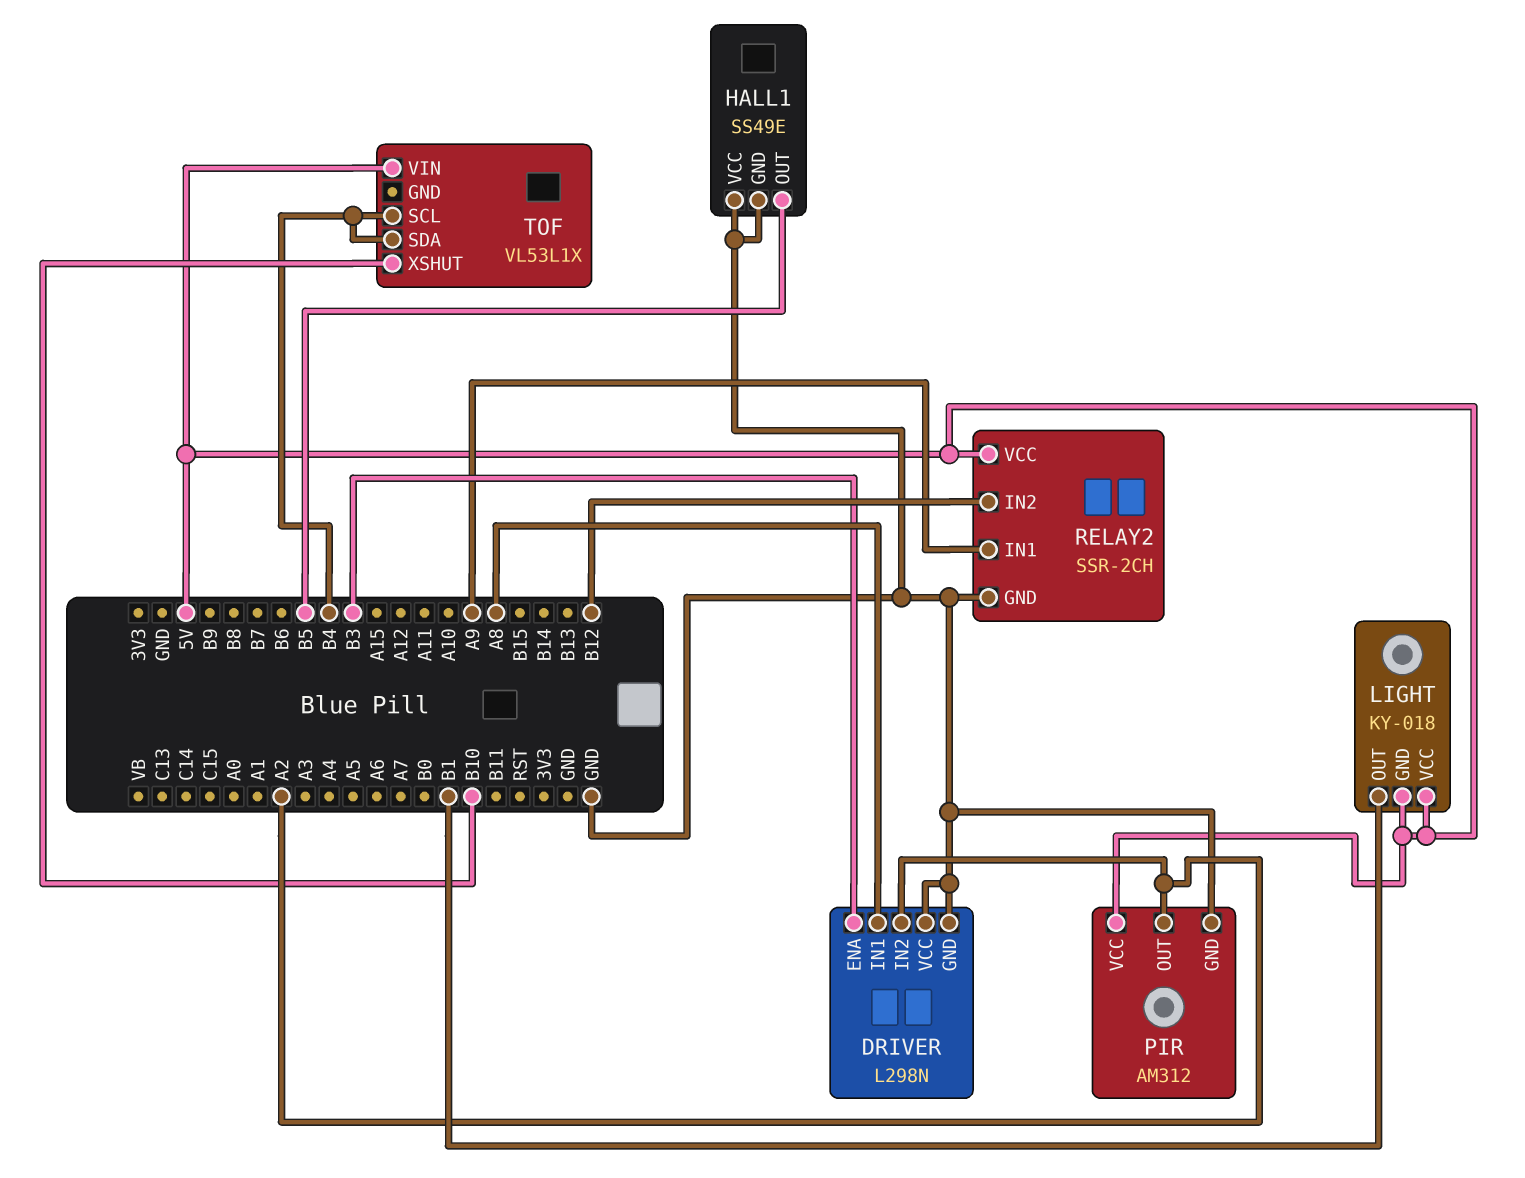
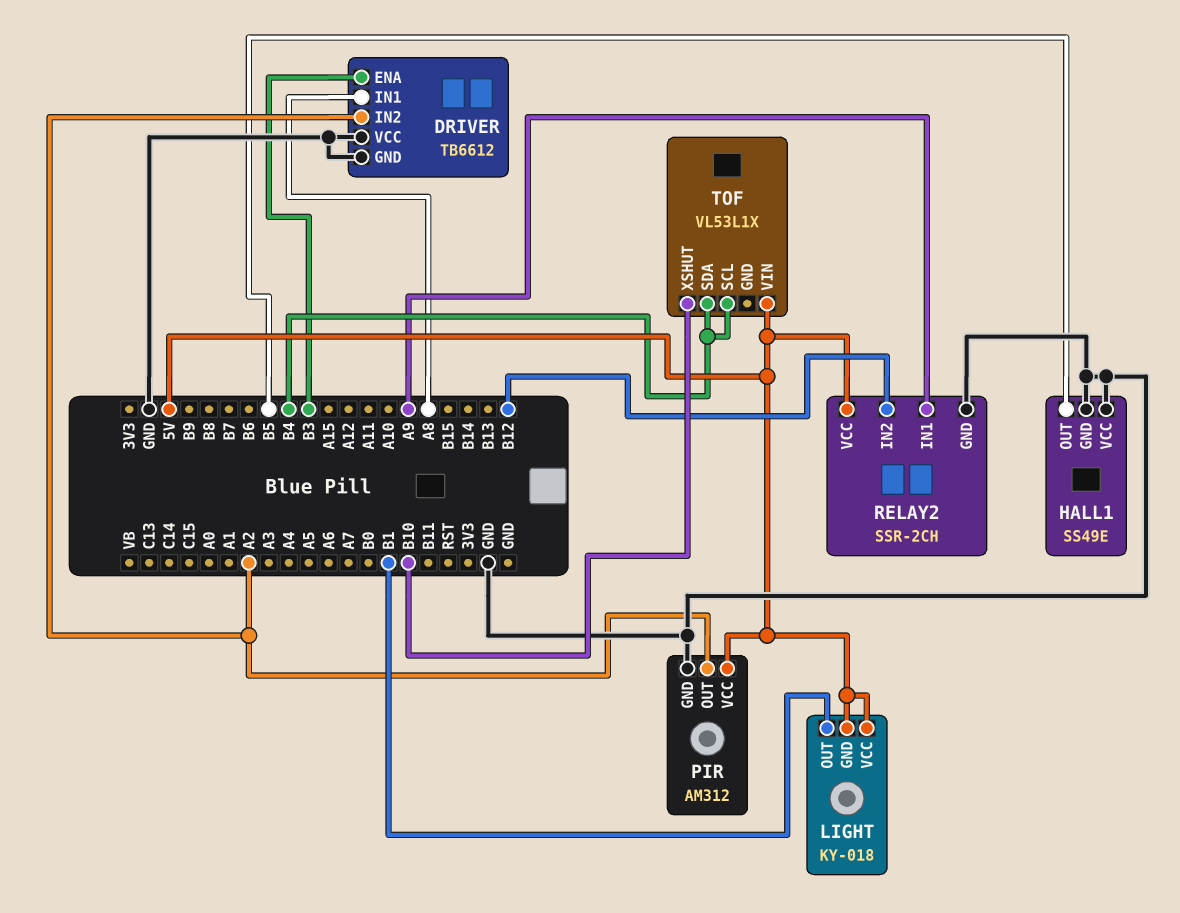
DRIVER: L298N -> TB6612

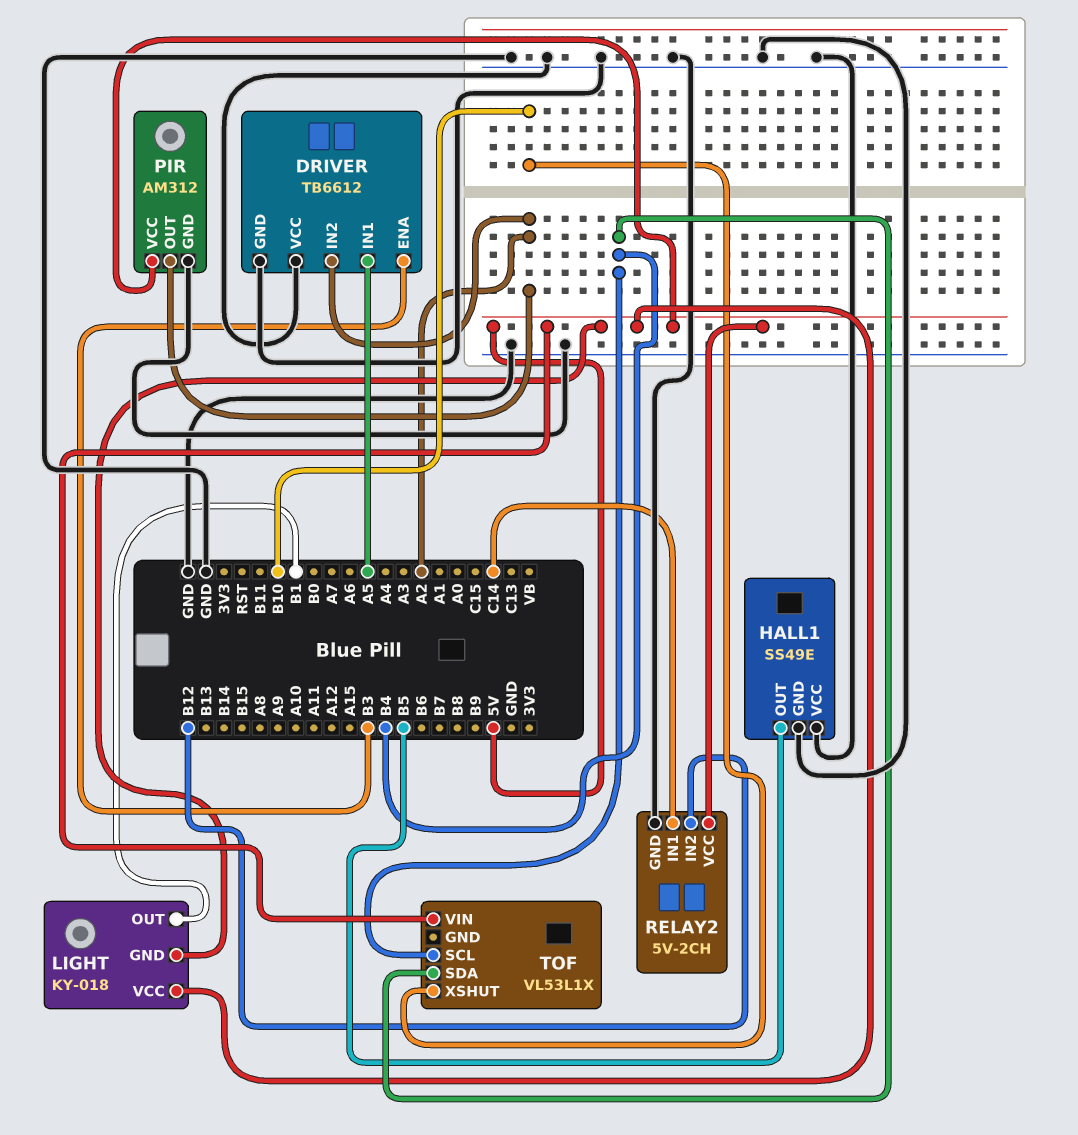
DRIVER pin IN1: A8 -> A5
RELAY2: SSR-2CH -> 5V-2CH
RELAY2 pin IN1: A9 -> C14

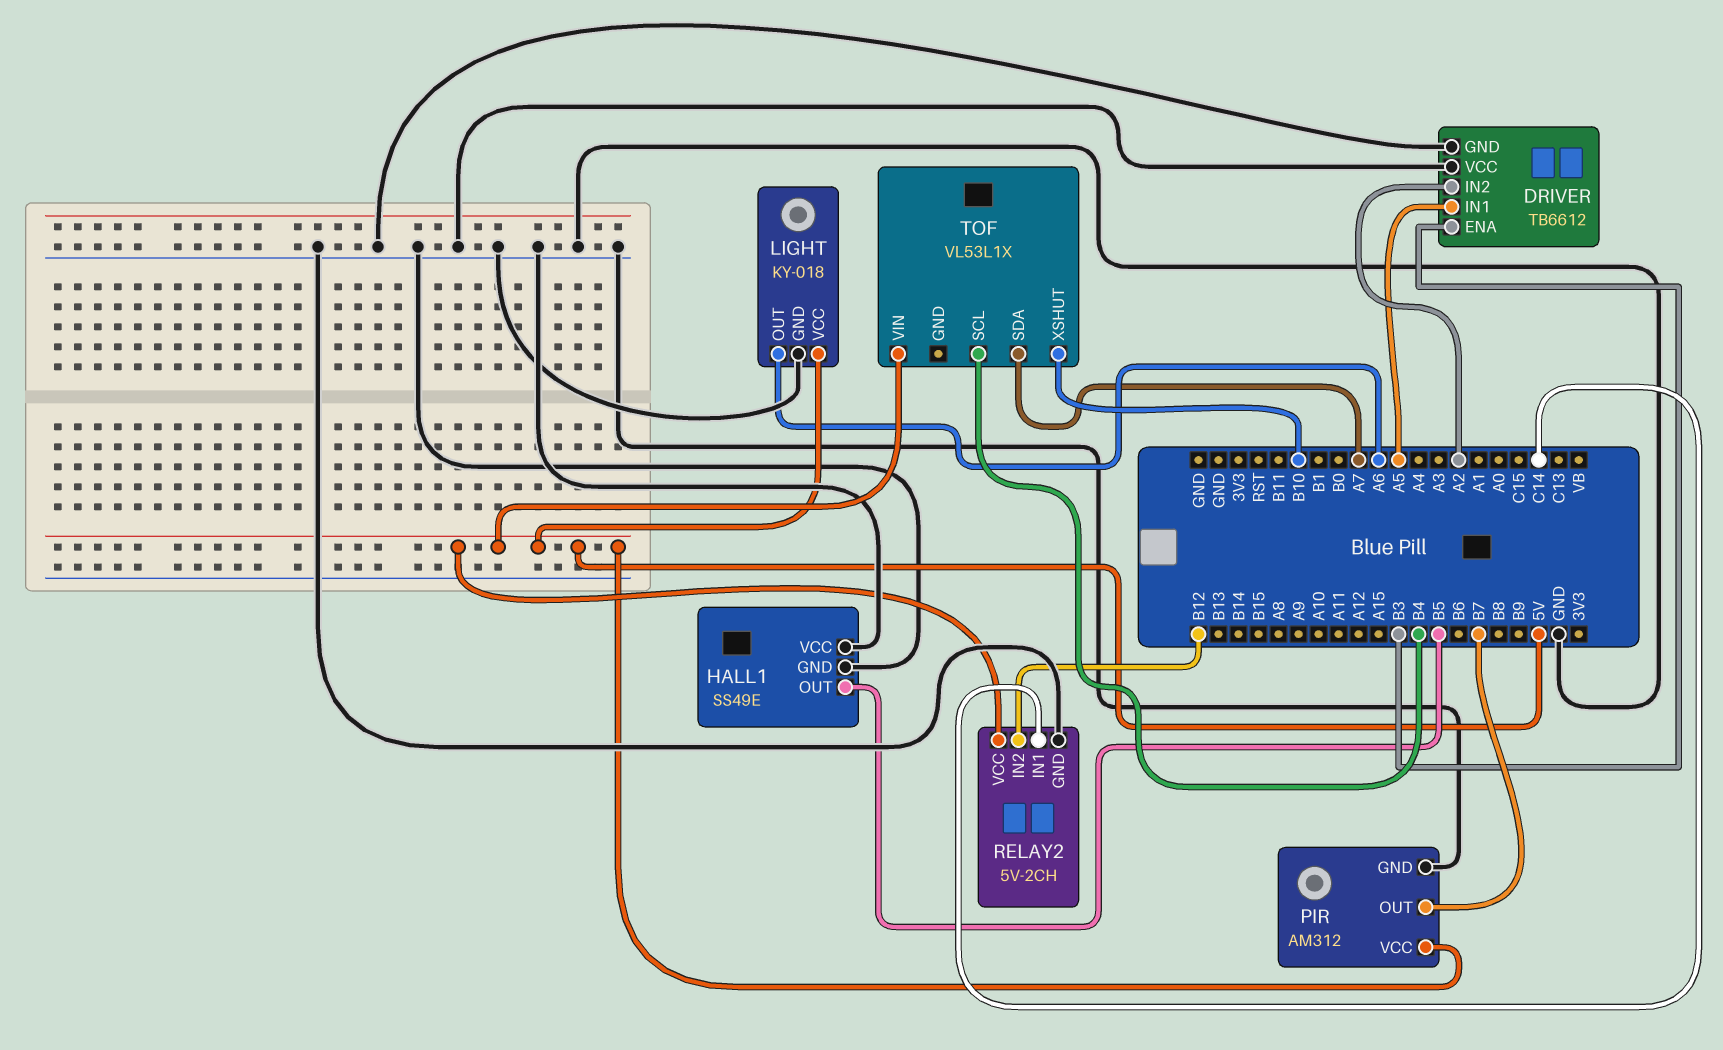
LIGHT pin GND: 5V -> GND
LIGHT pin OUT: B1 -> A6
PIR pin OUT: A2 -> B7
TOF pin SDA: B4 -> A7

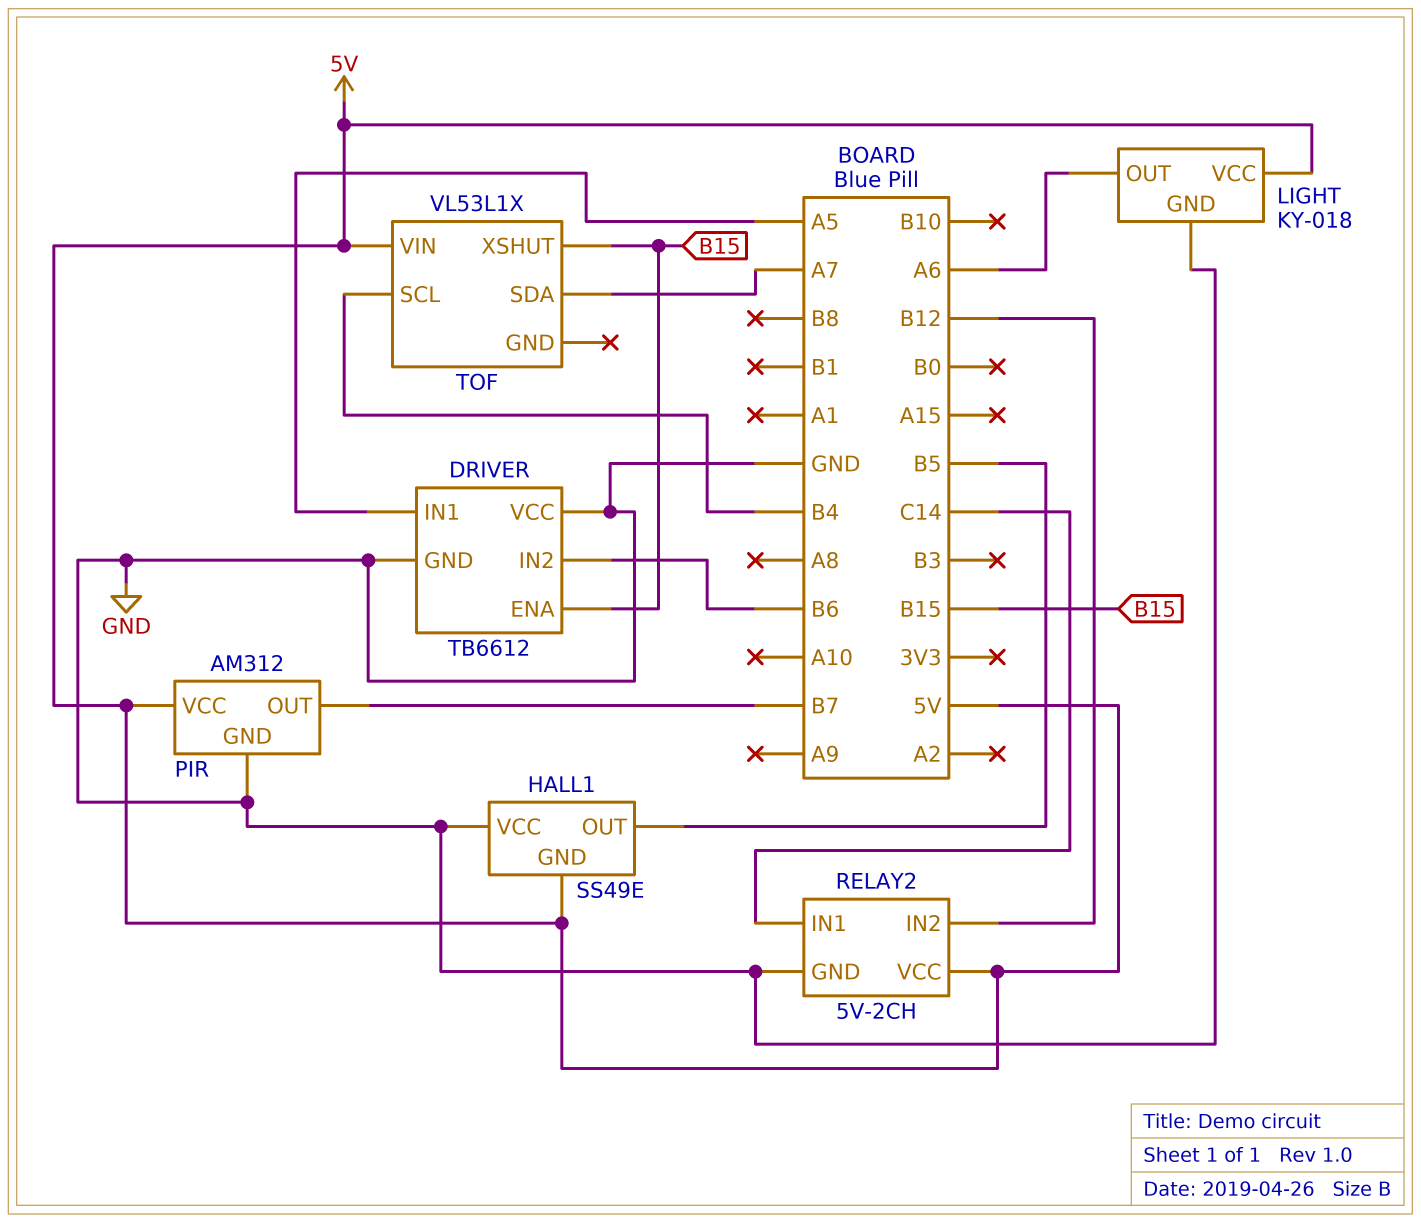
DRIVER pin ENA: B3 -> B15
DRIVER pin IN2: A2 -> B6
HALL1 pin GND: GND -> 5V
TOF pin XSHUT: B10 -> B15

